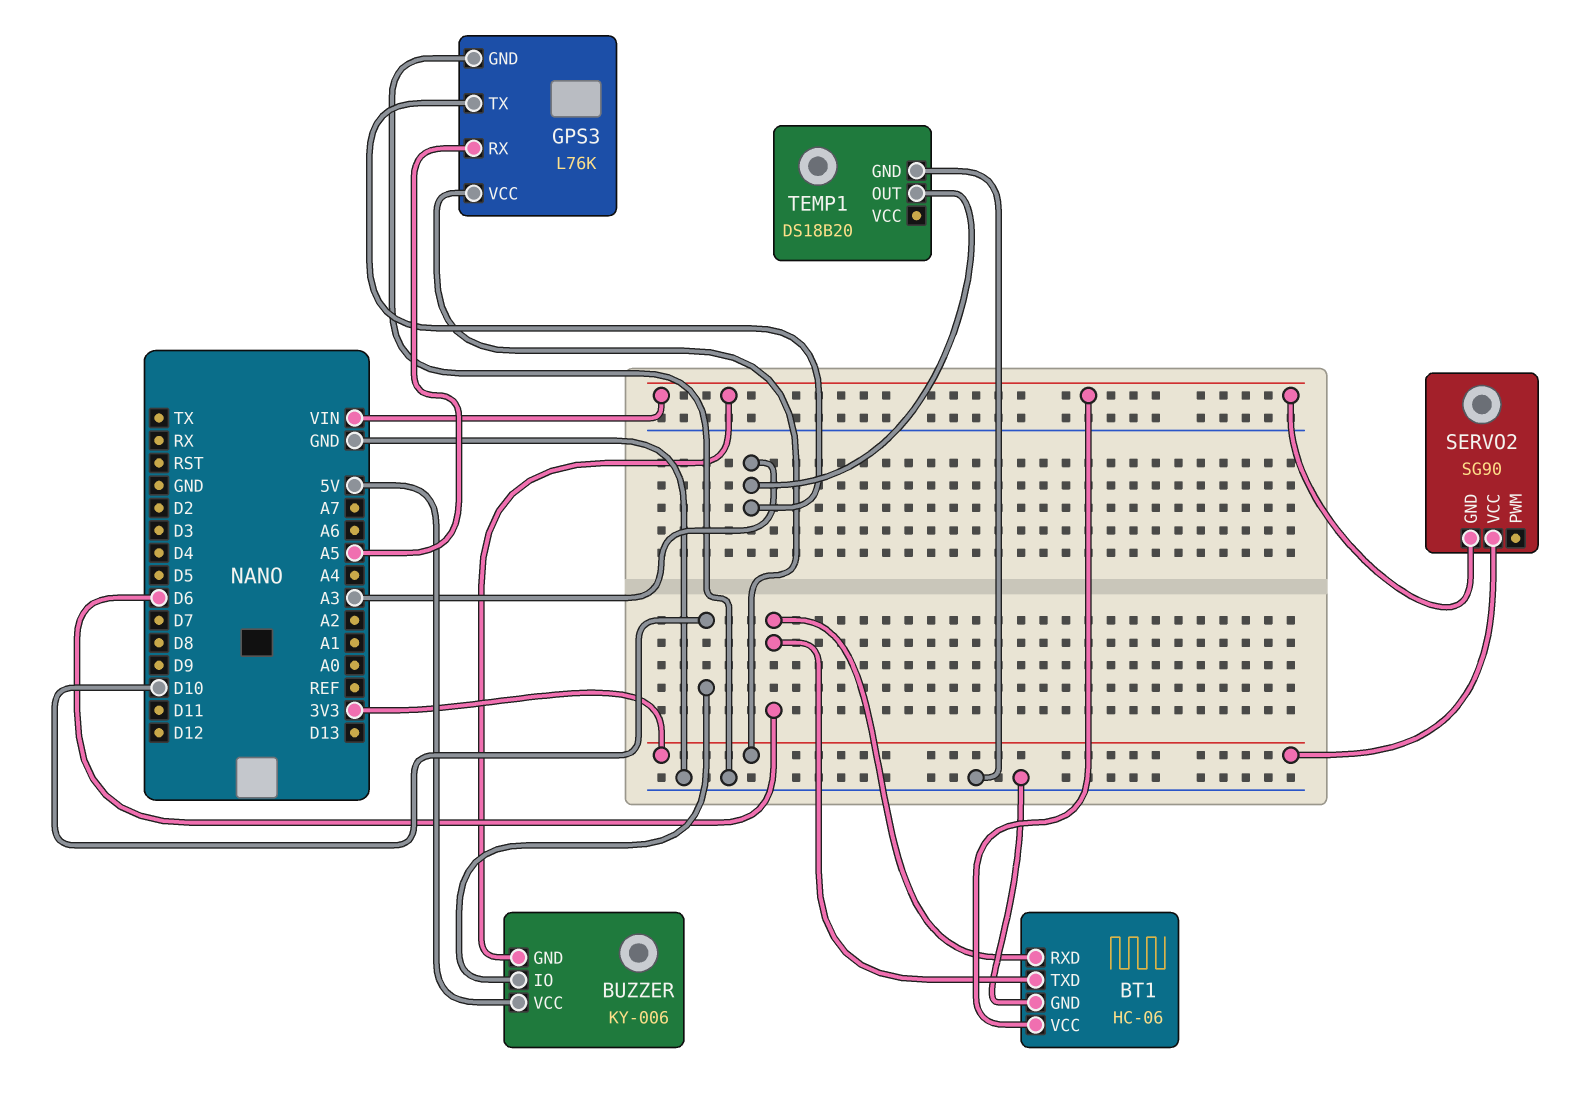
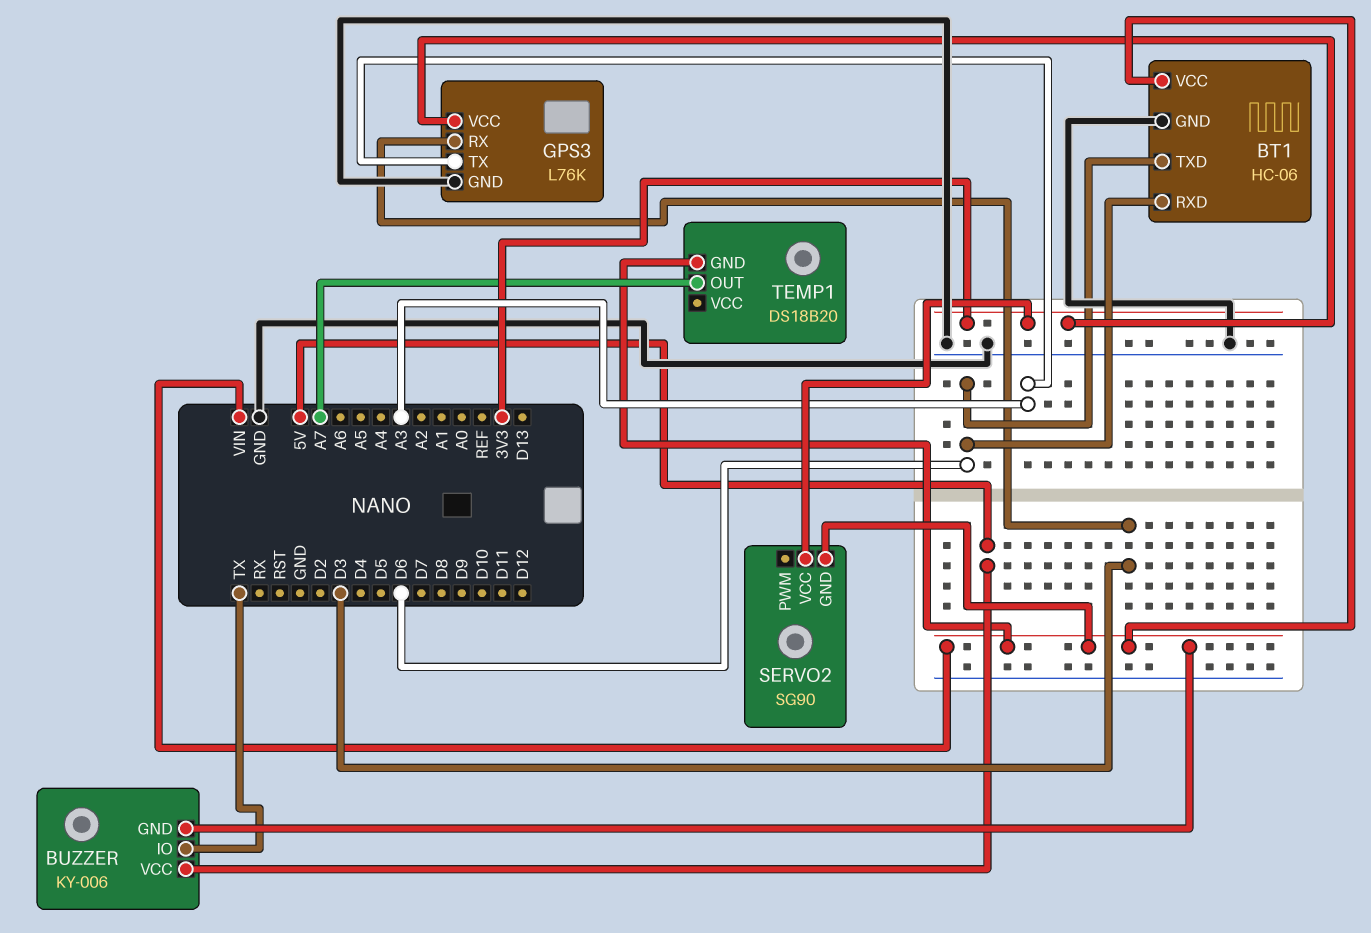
BUZZER pin IO: D10 -> TX
GPS3 pin RX: A5 -> D3
TEMP1 pin GND: GND -> VIN
TEMP1 pin OUT: A3 -> A7

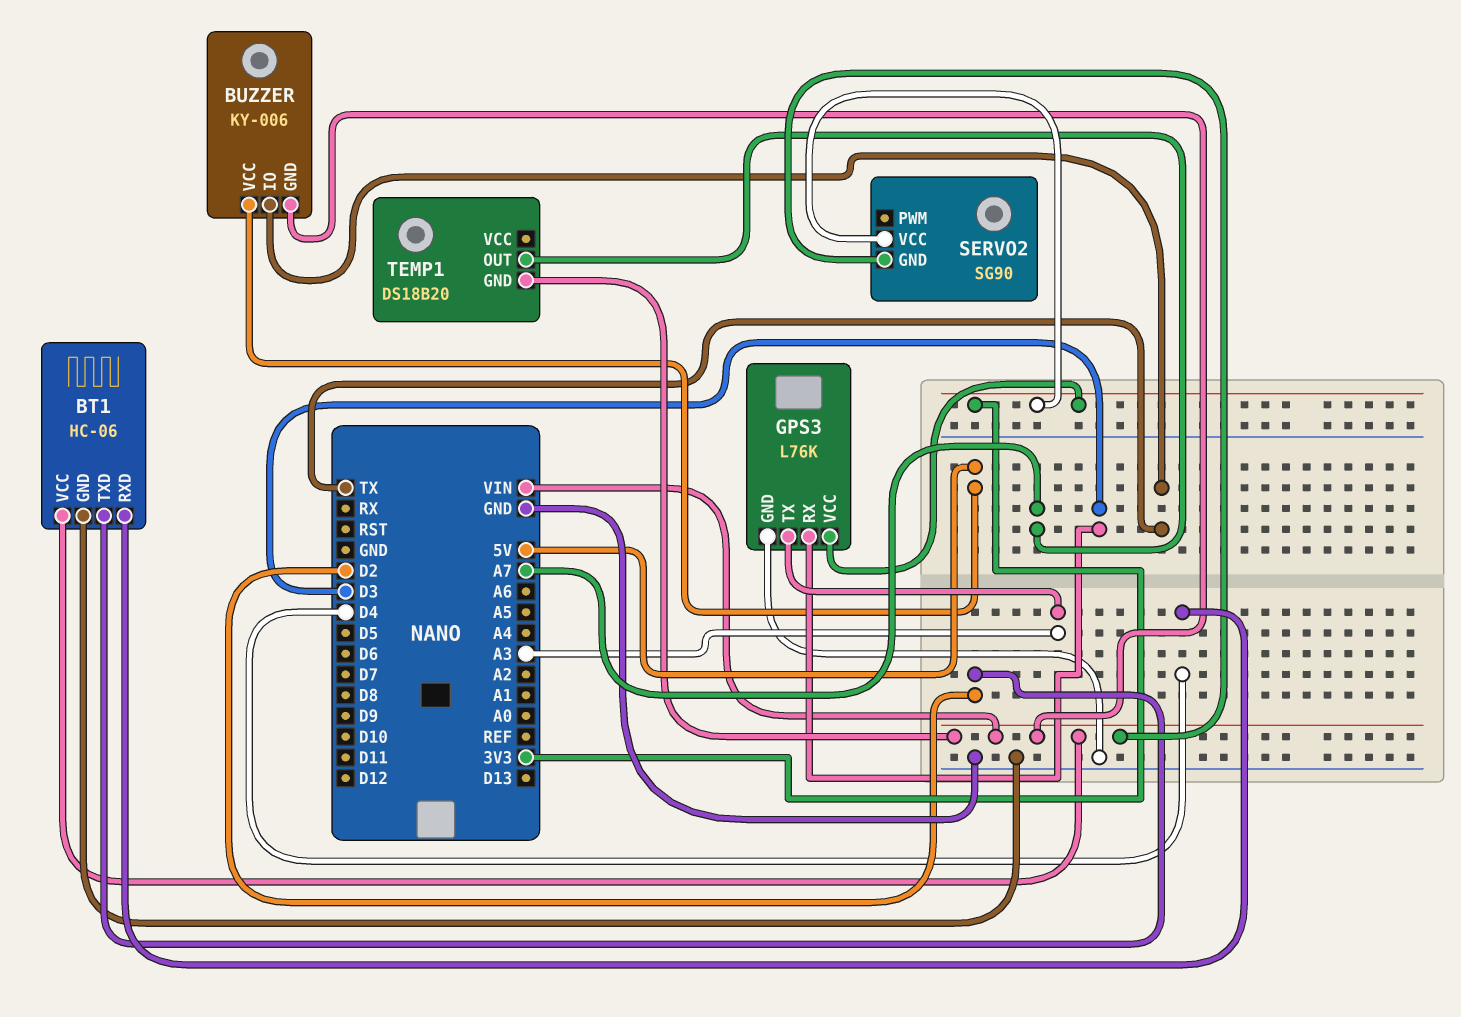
BT1 pin RXD: D6 -> D4
BT1 pin TXD: D6 -> D2

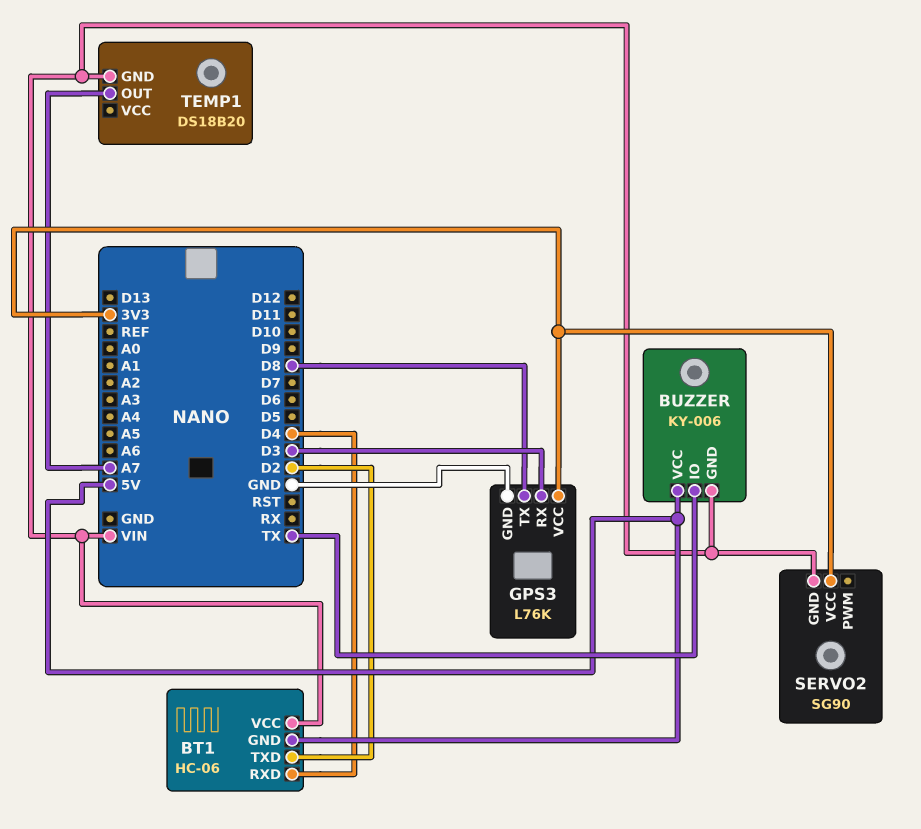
BT1 pin GND: GND -> 5V
GPS3 pin TX: A3 -> D8

